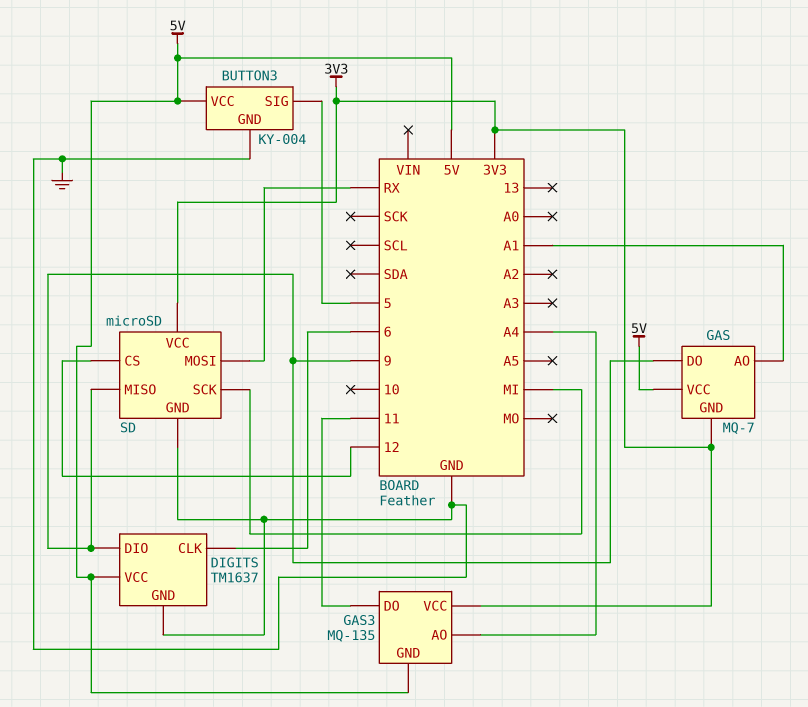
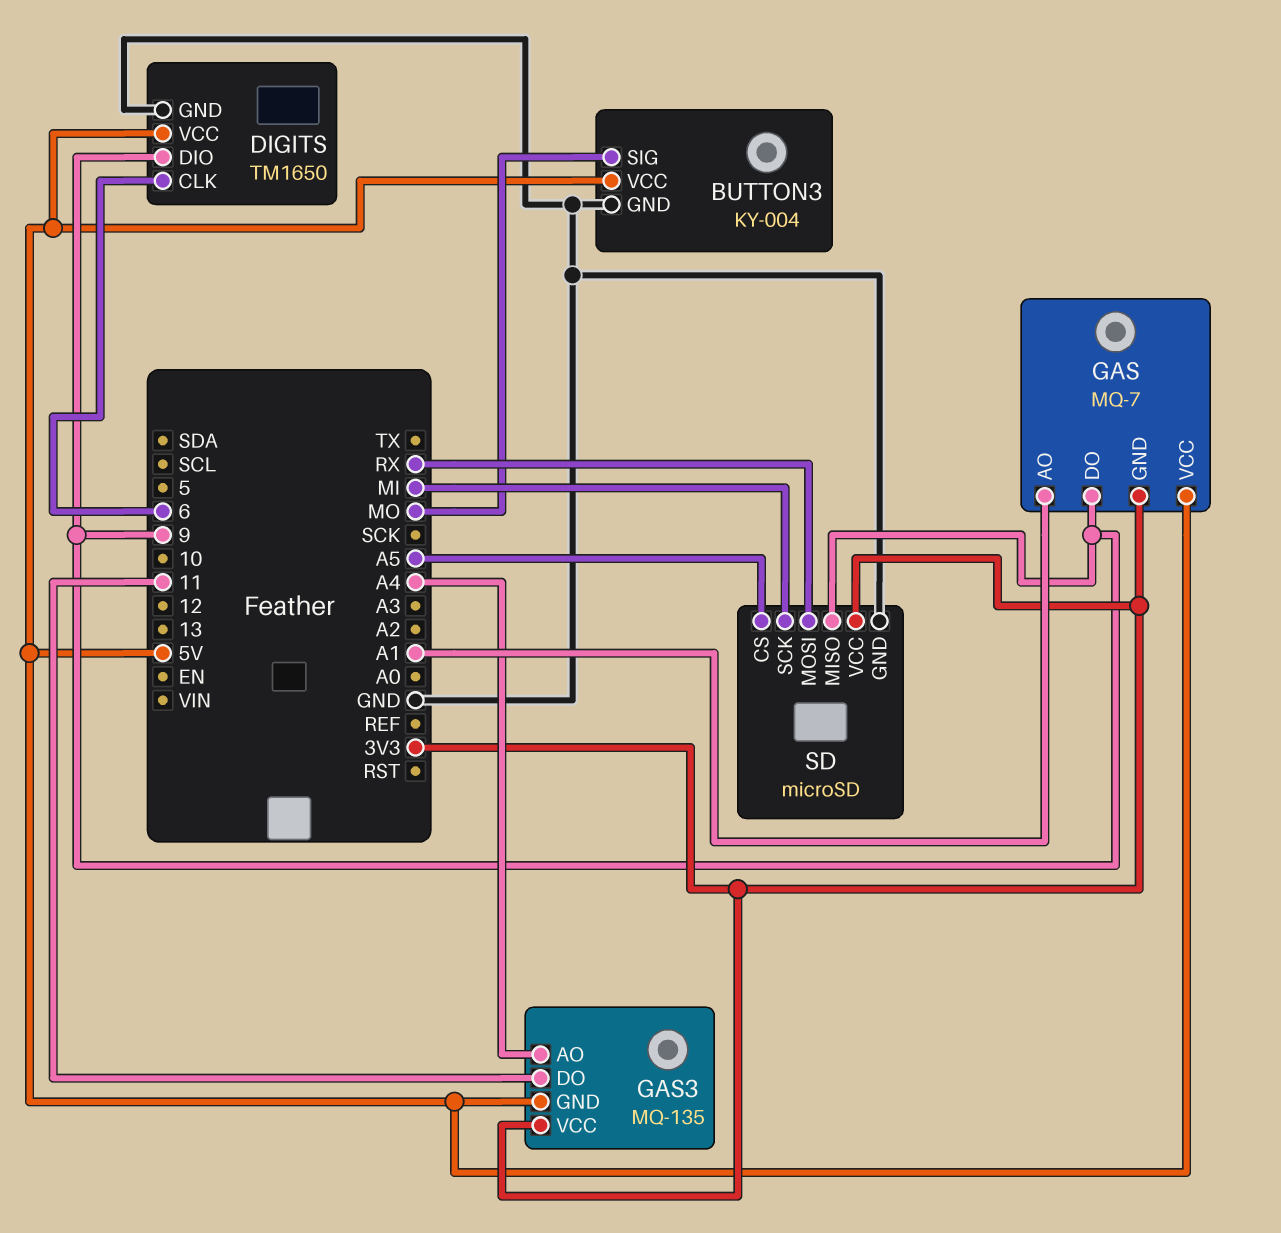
BUTTON3 pin SIG: 5 -> MO
DIGITS: TM1637 -> TM1650
SD pin CS: 12 -> A5

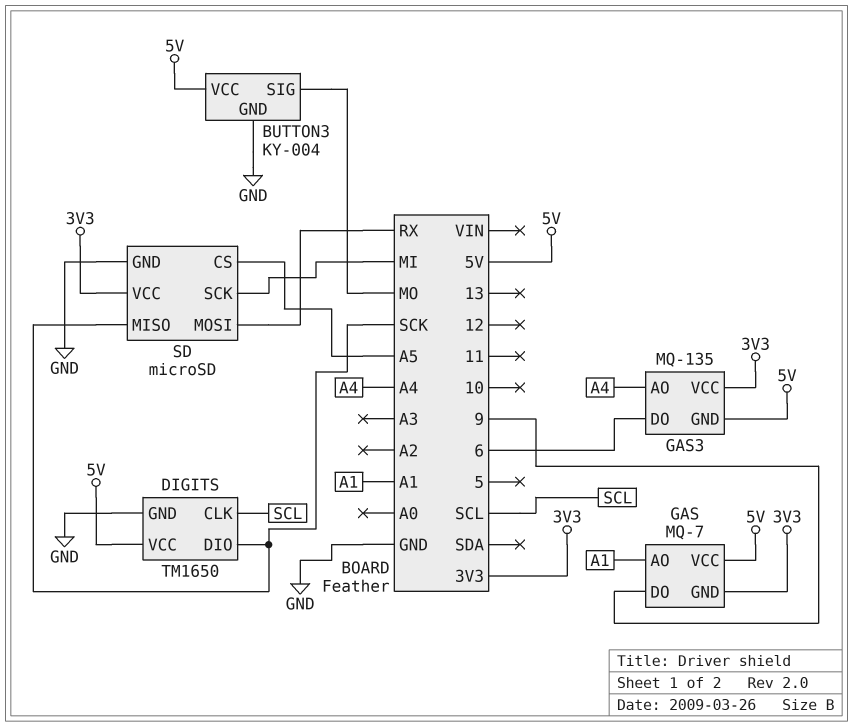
DIGITS pin CLK: 6 -> SCL
DIGITS pin DIO: 9 -> SCK
GAS3 pin DO: 11 -> 6
SD pin MISO: 9 -> SCK

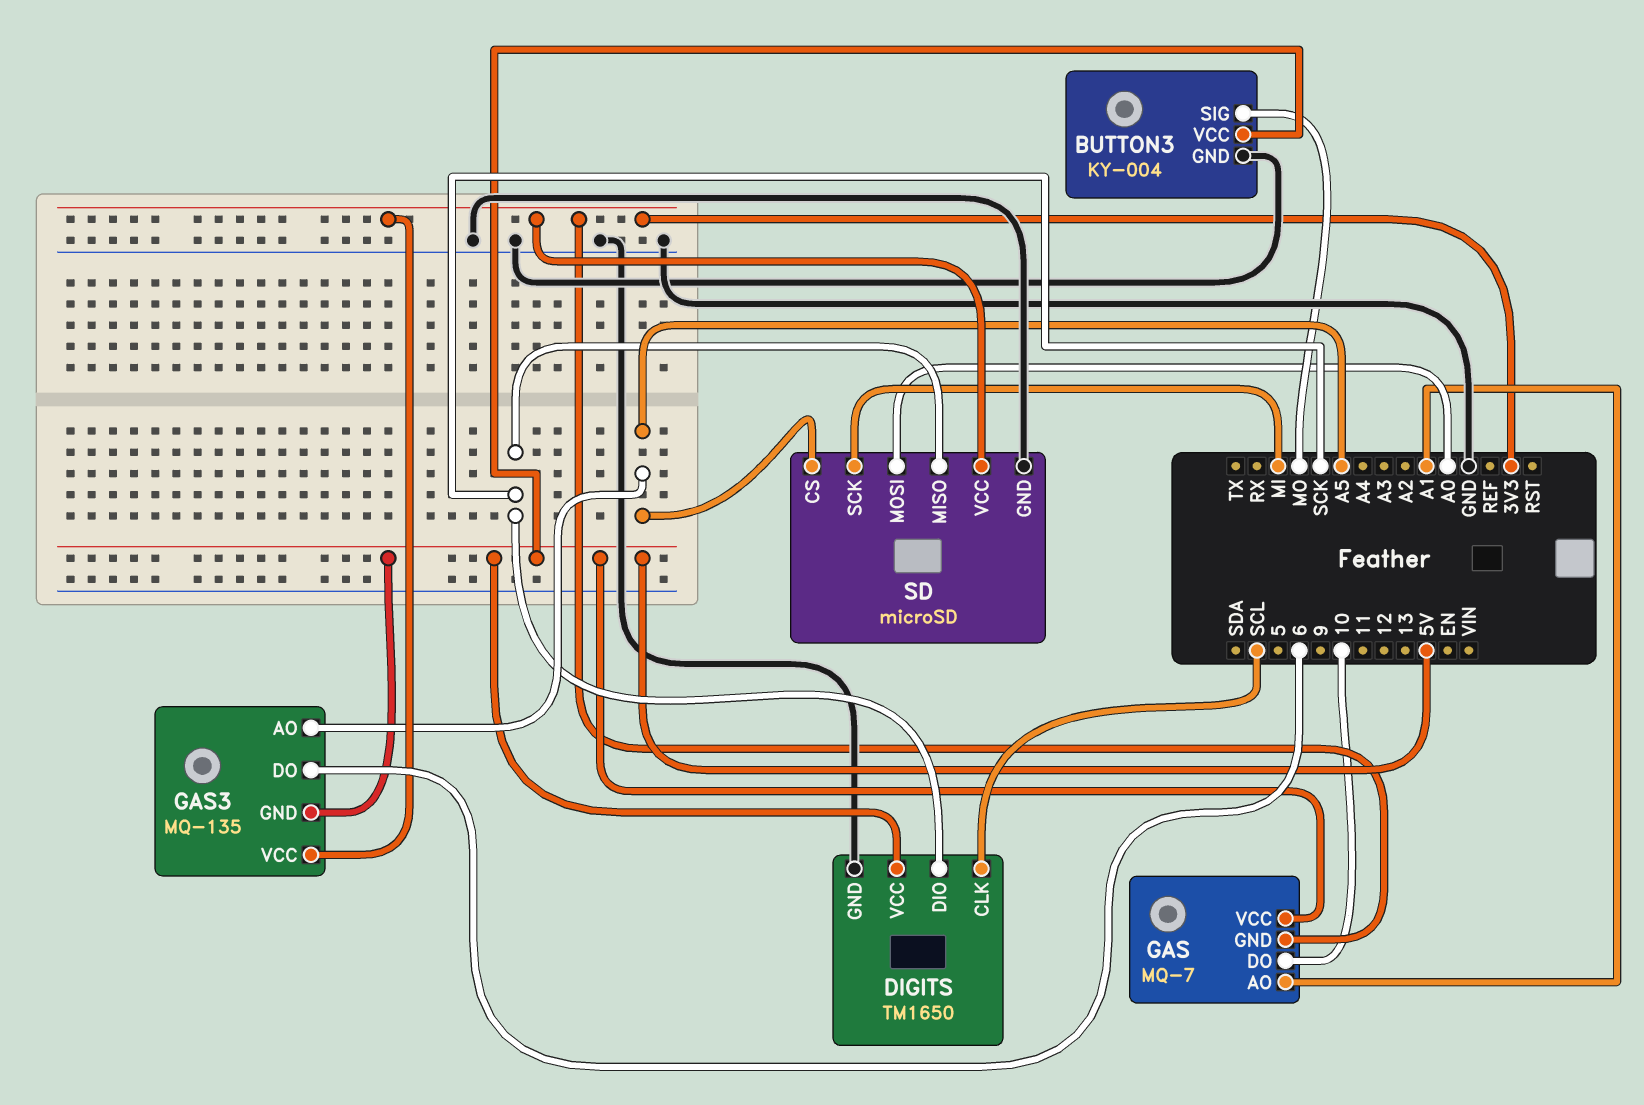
GAS pin DO: 9 -> 10
GAS3 pin AO: A4 -> A5
SD pin MOSI: RX -> A0

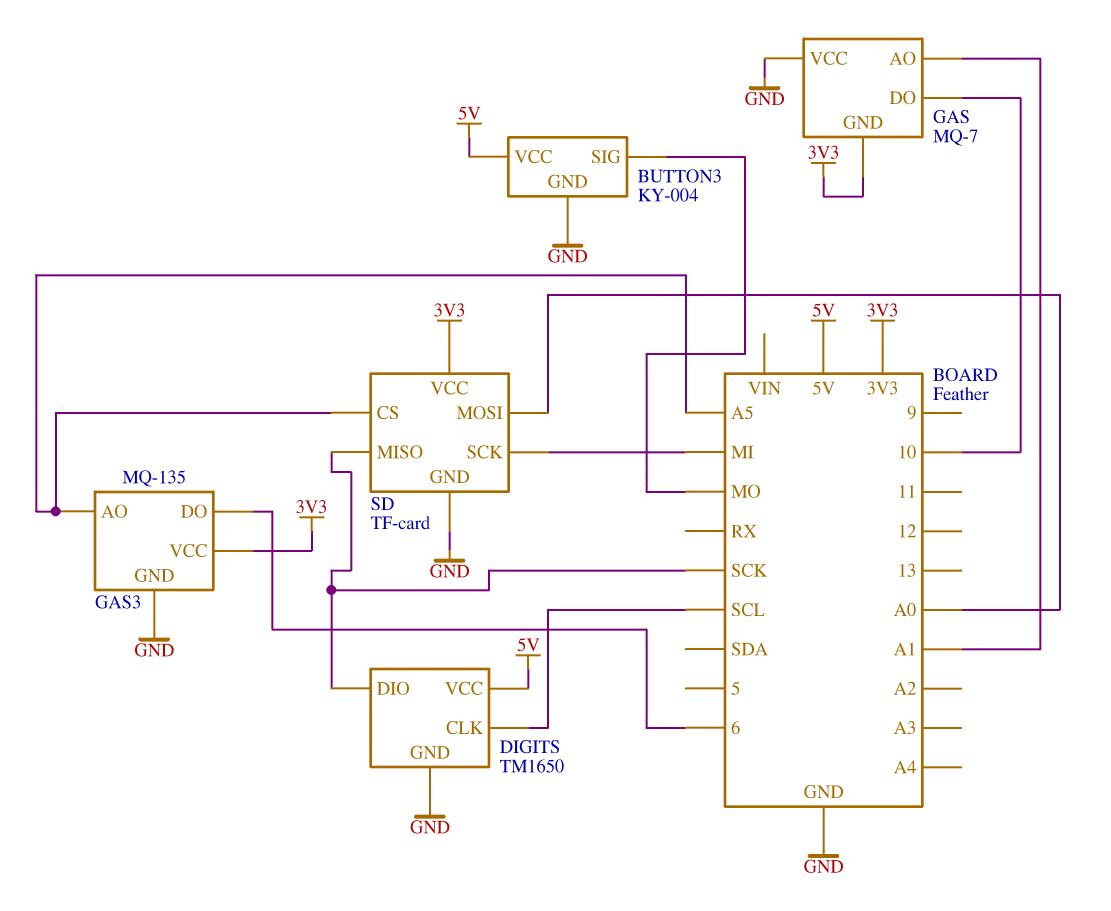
GAS pin VCC: 5V -> GND
GAS3 pin GND: 5V -> GND
SD: microSD -> TF-card

